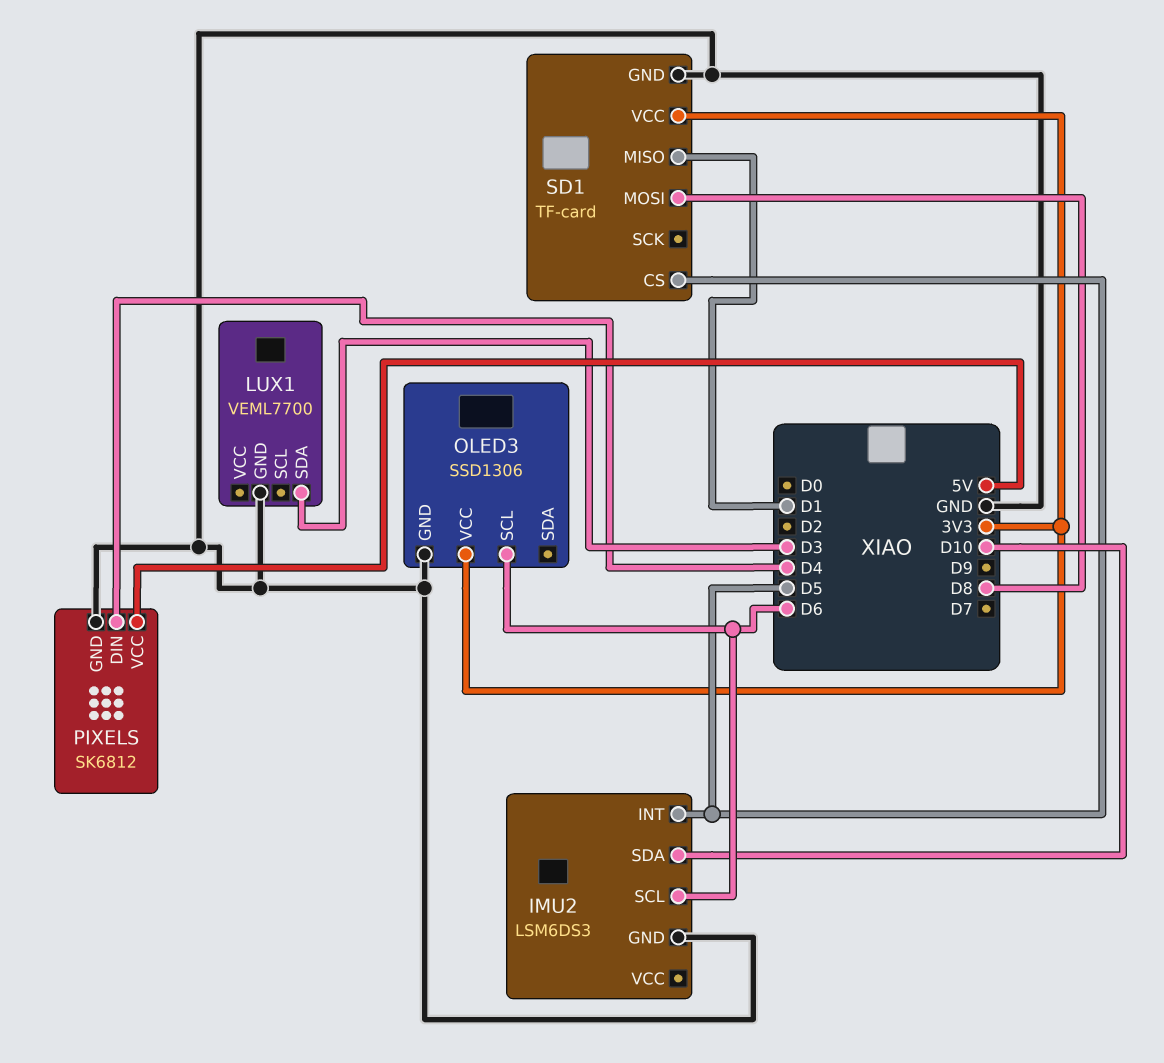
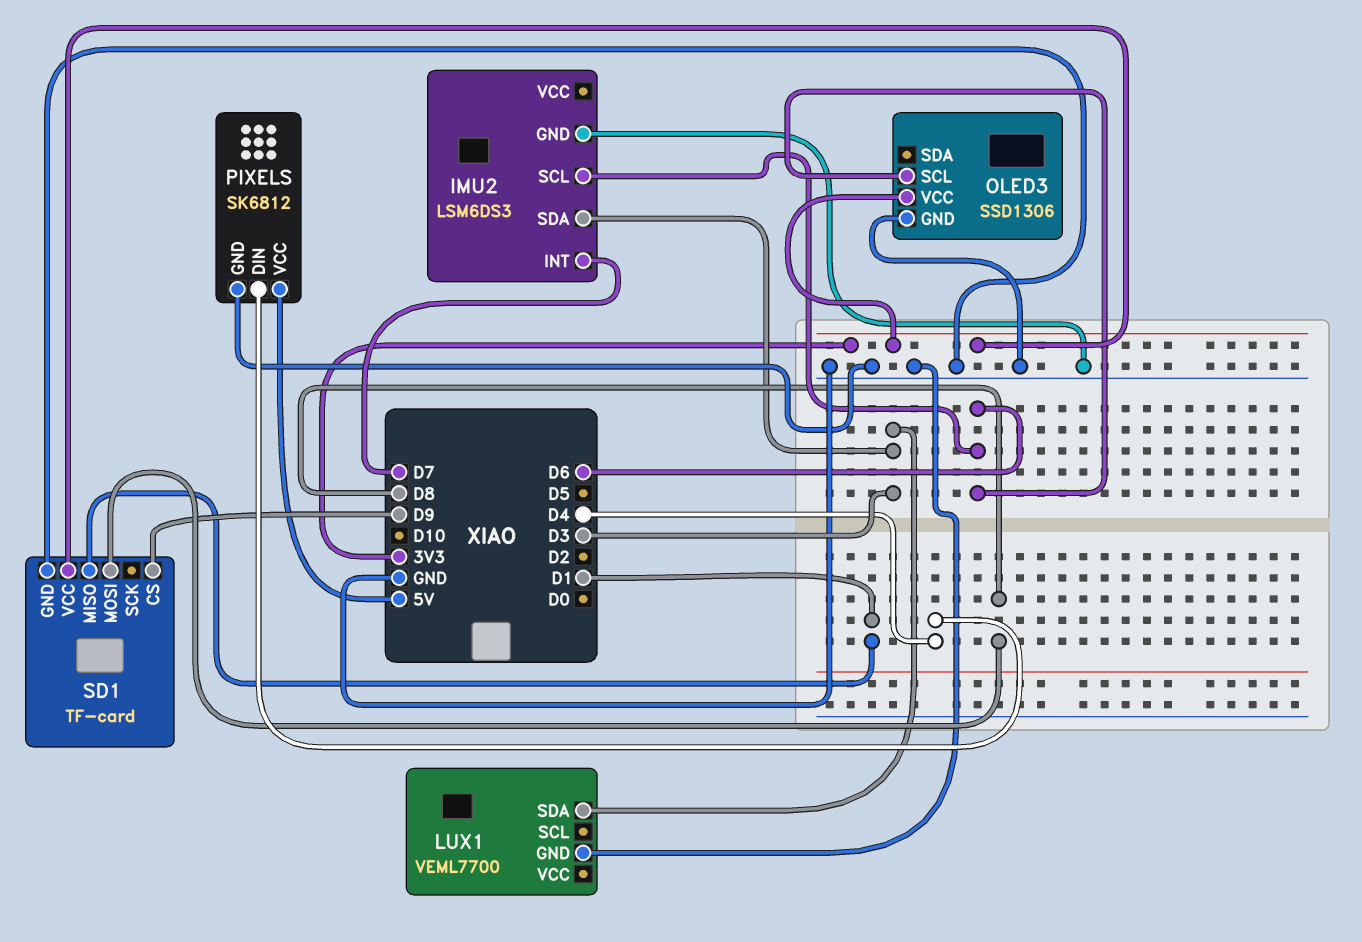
IMU2 pin INT: D5 -> D7
IMU2 pin SDA: D10 -> D3
SD1 pin CS: D5 -> D9

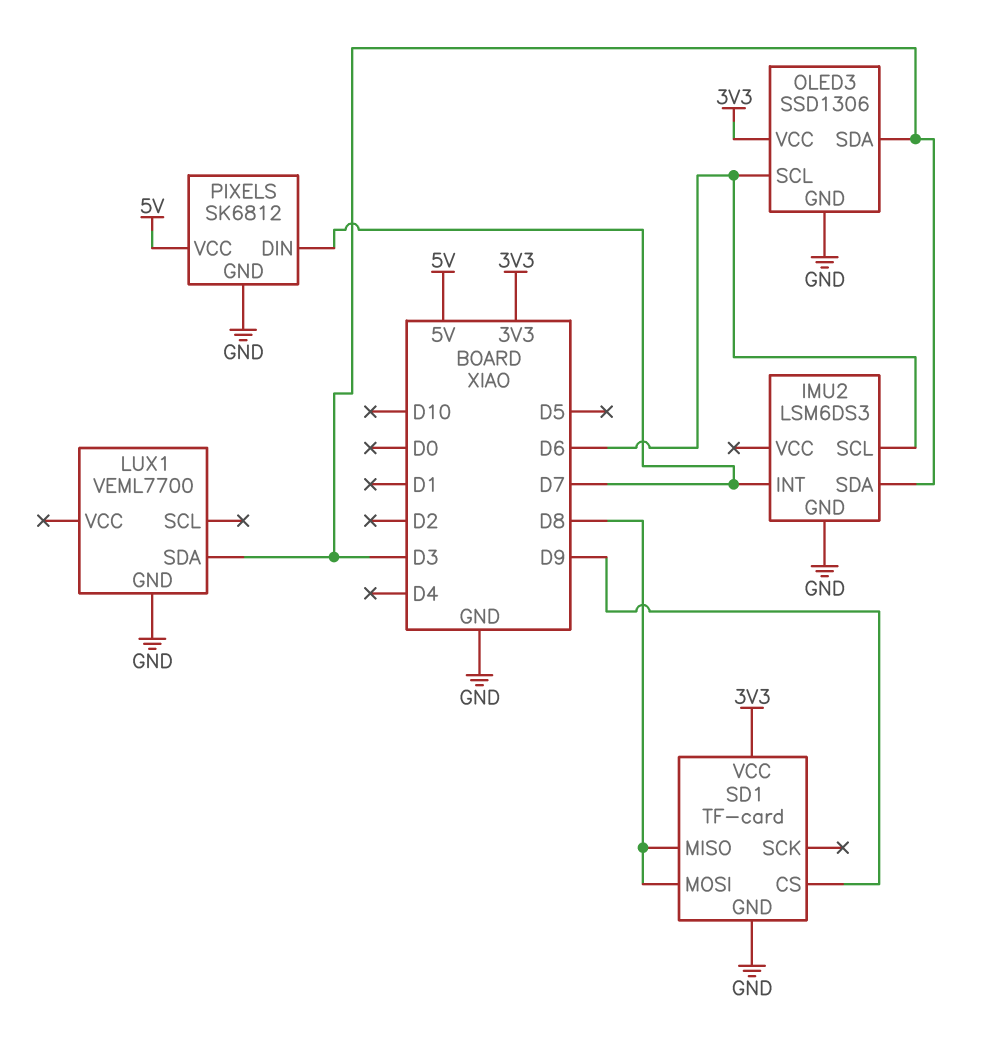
OLED3 pin SDA: none -> D3
PIXELS pin DIN: D4 -> D7
SD1 pin MISO: D1 -> D8

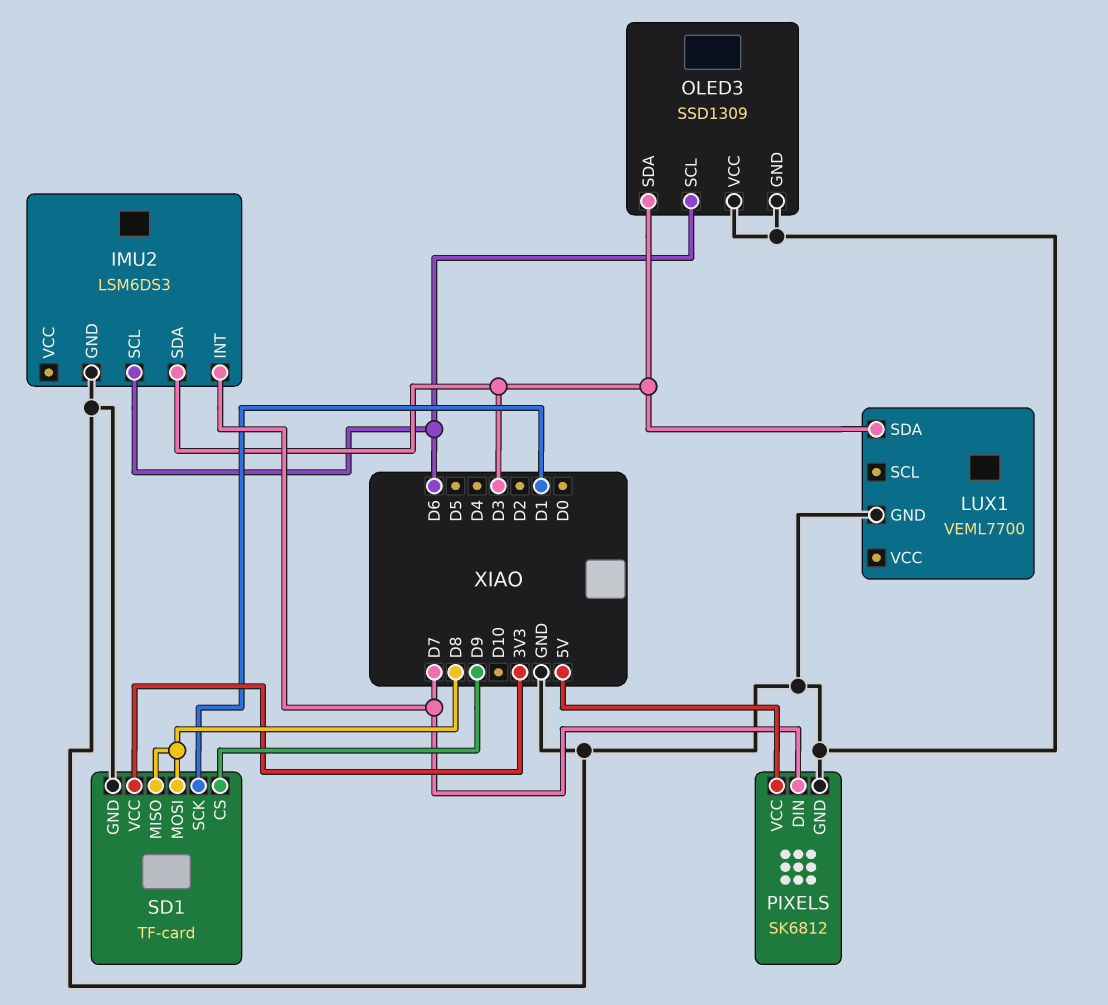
OLED3: SSD1306 -> SSD1309
OLED3 pin VCC: 3V3 -> GND
SD1 pin SCK: none -> D1

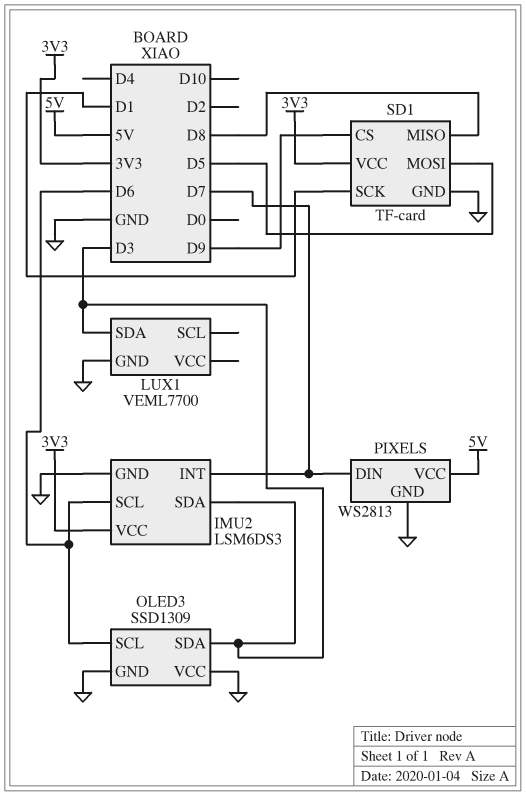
IMU2 pin VCC: none -> 3V3
PIXELS: SK6812 -> WS2813
SD1 pin MOSI: D8 -> D5

